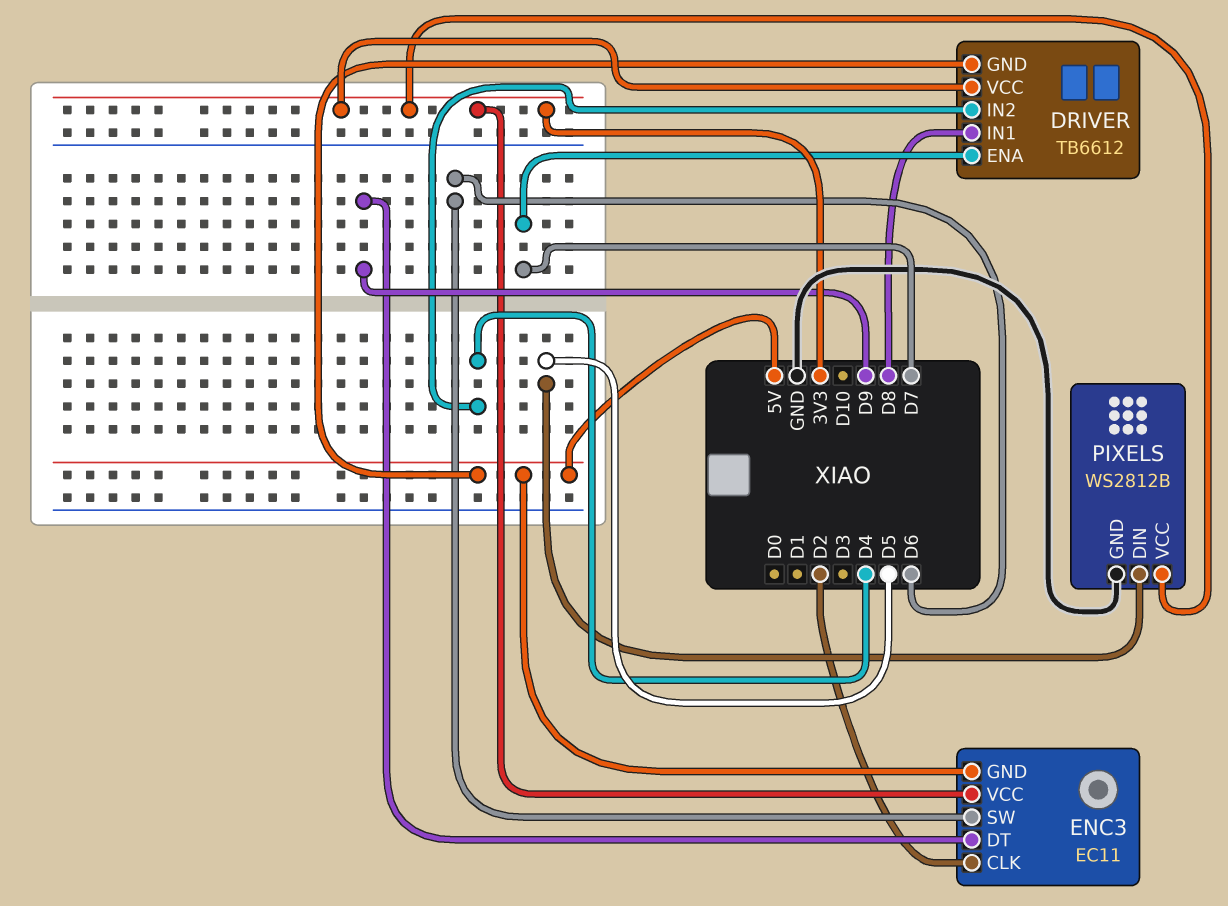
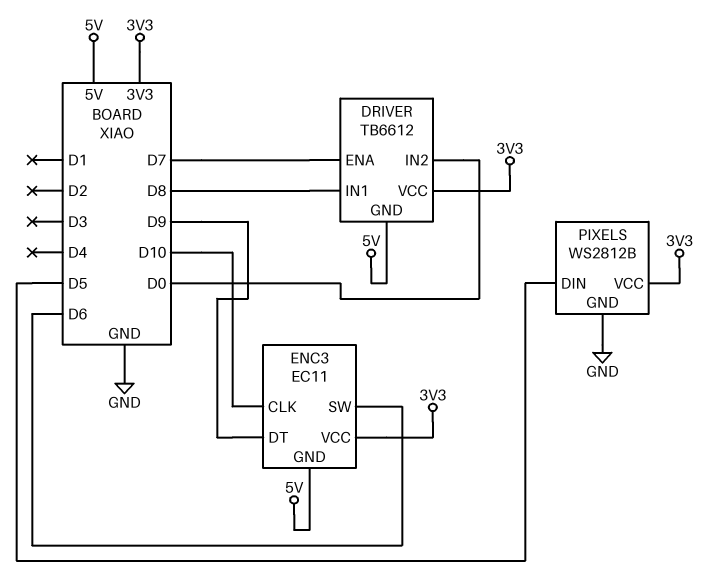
DRIVER pin IN2: D4 -> D0
ENC3 pin CLK: D2 -> D10

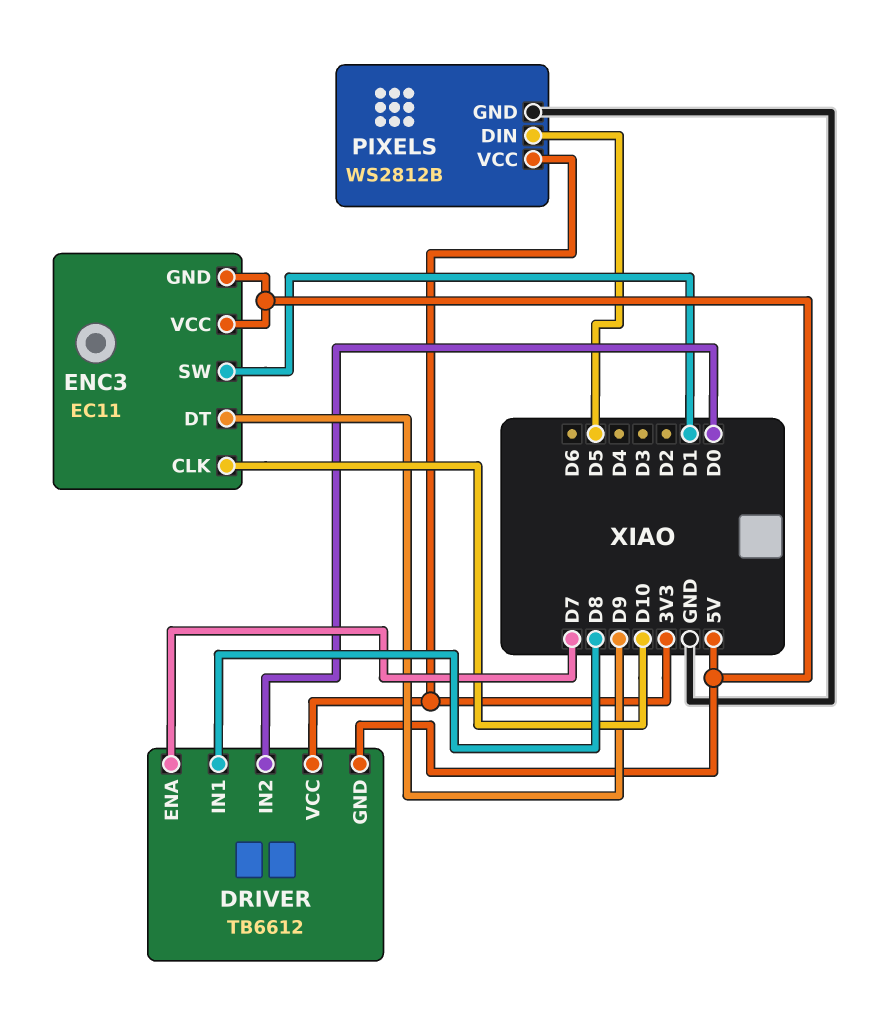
ENC3 pin SW: D6 -> D1
ENC3 pin VCC: 3V3 -> 5V

